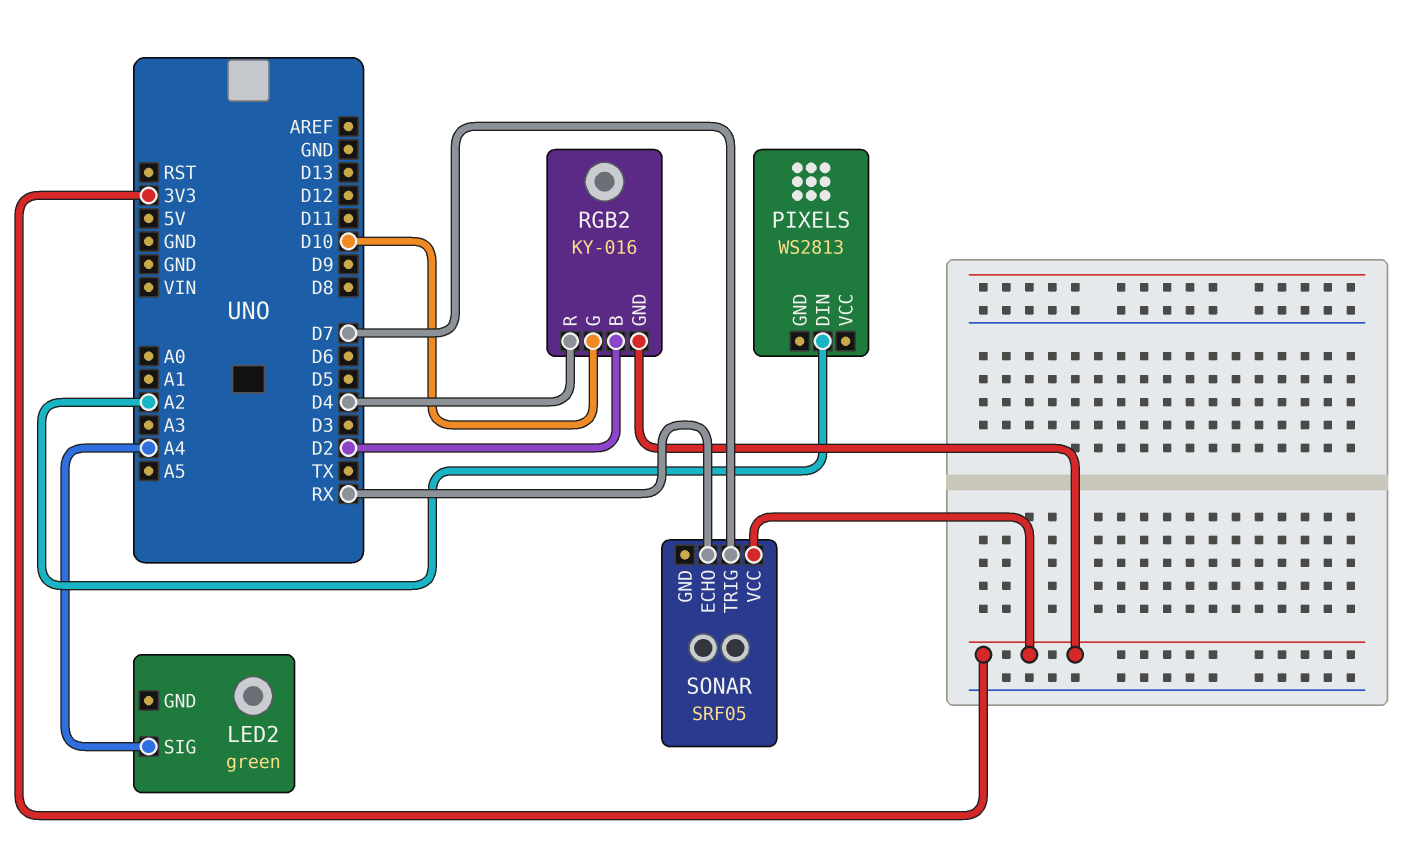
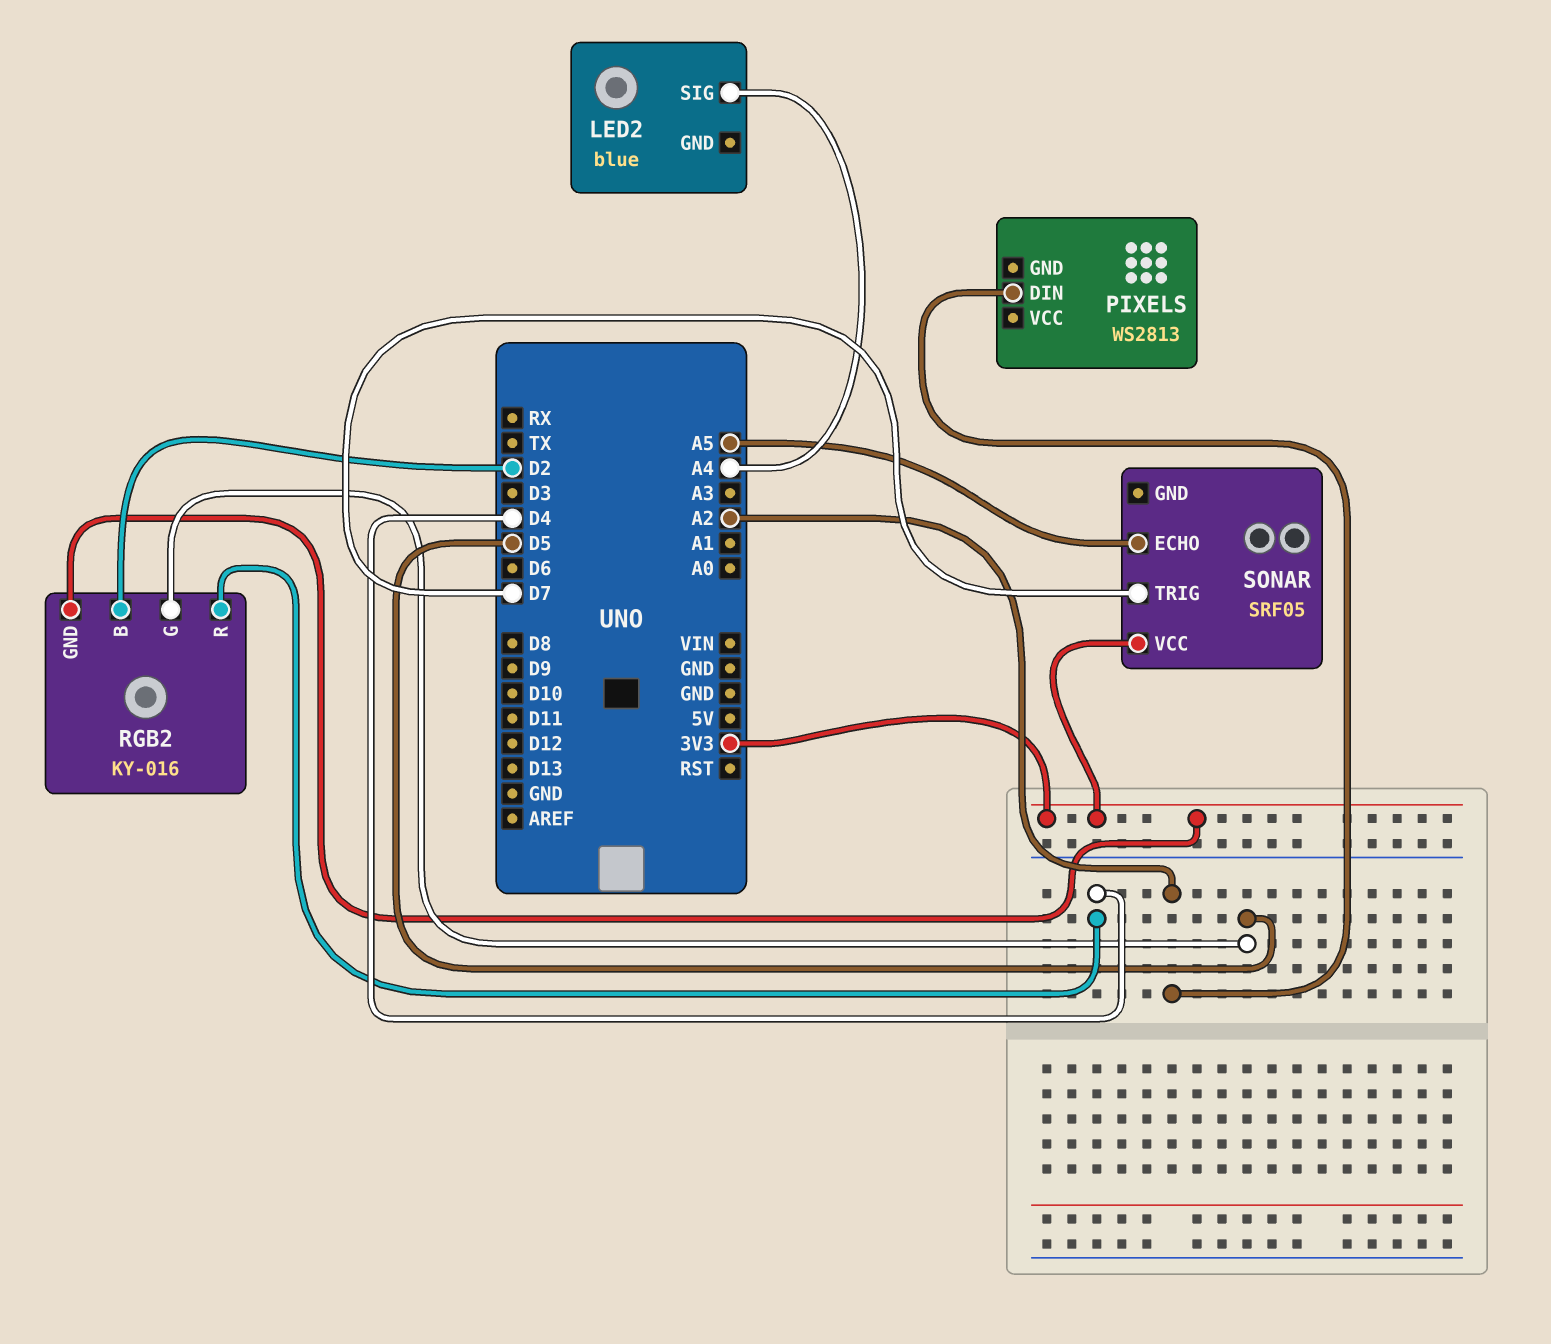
LED2: green -> blue
RGB2 pin G: D10 -> D5
SONAR pin ECHO: RX -> A5

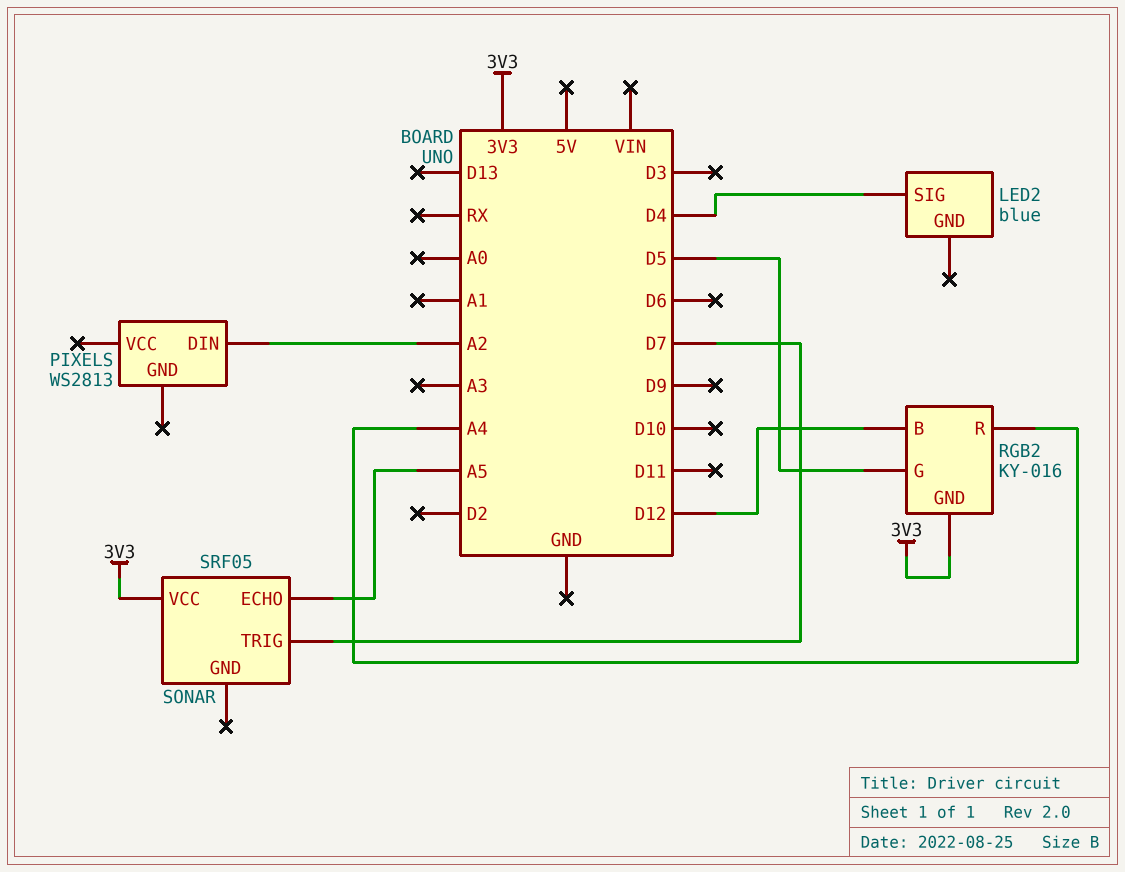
LED2 pin SIG: A4 -> D4
RGB2 pin B: D2 -> D12
RGB2 pin R: D4 -> A4

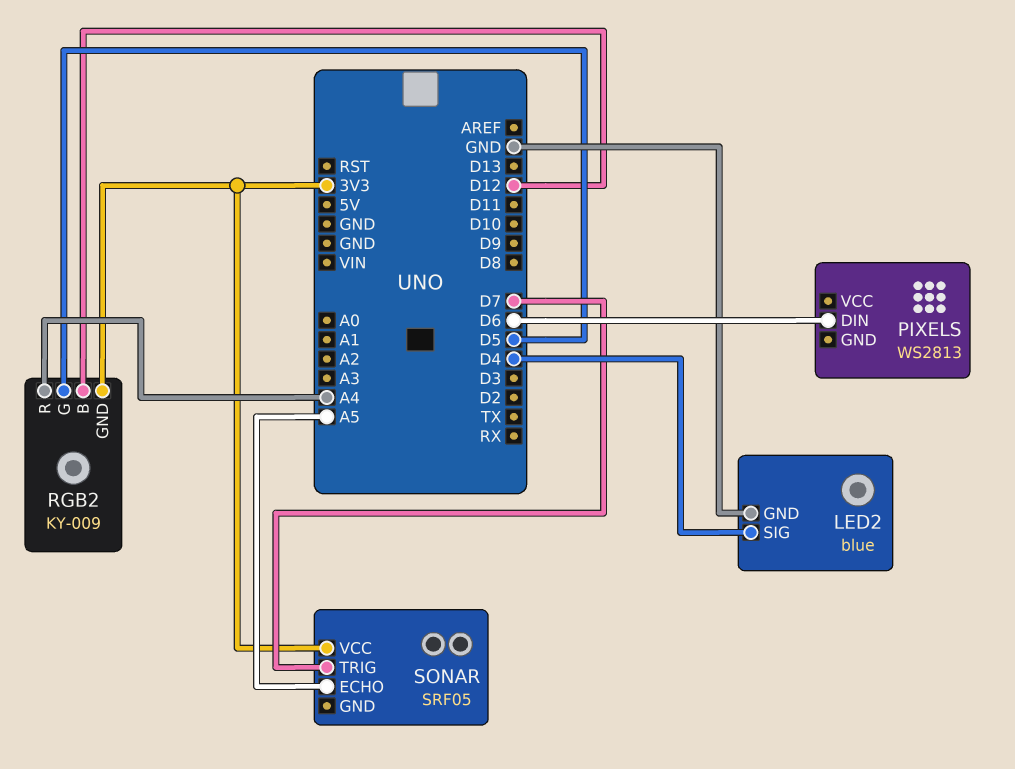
LED2 pin GND: none -> GND
PIXELS pin DIN: A2 -> D6
RGB2: KY-016 -> KY-009

